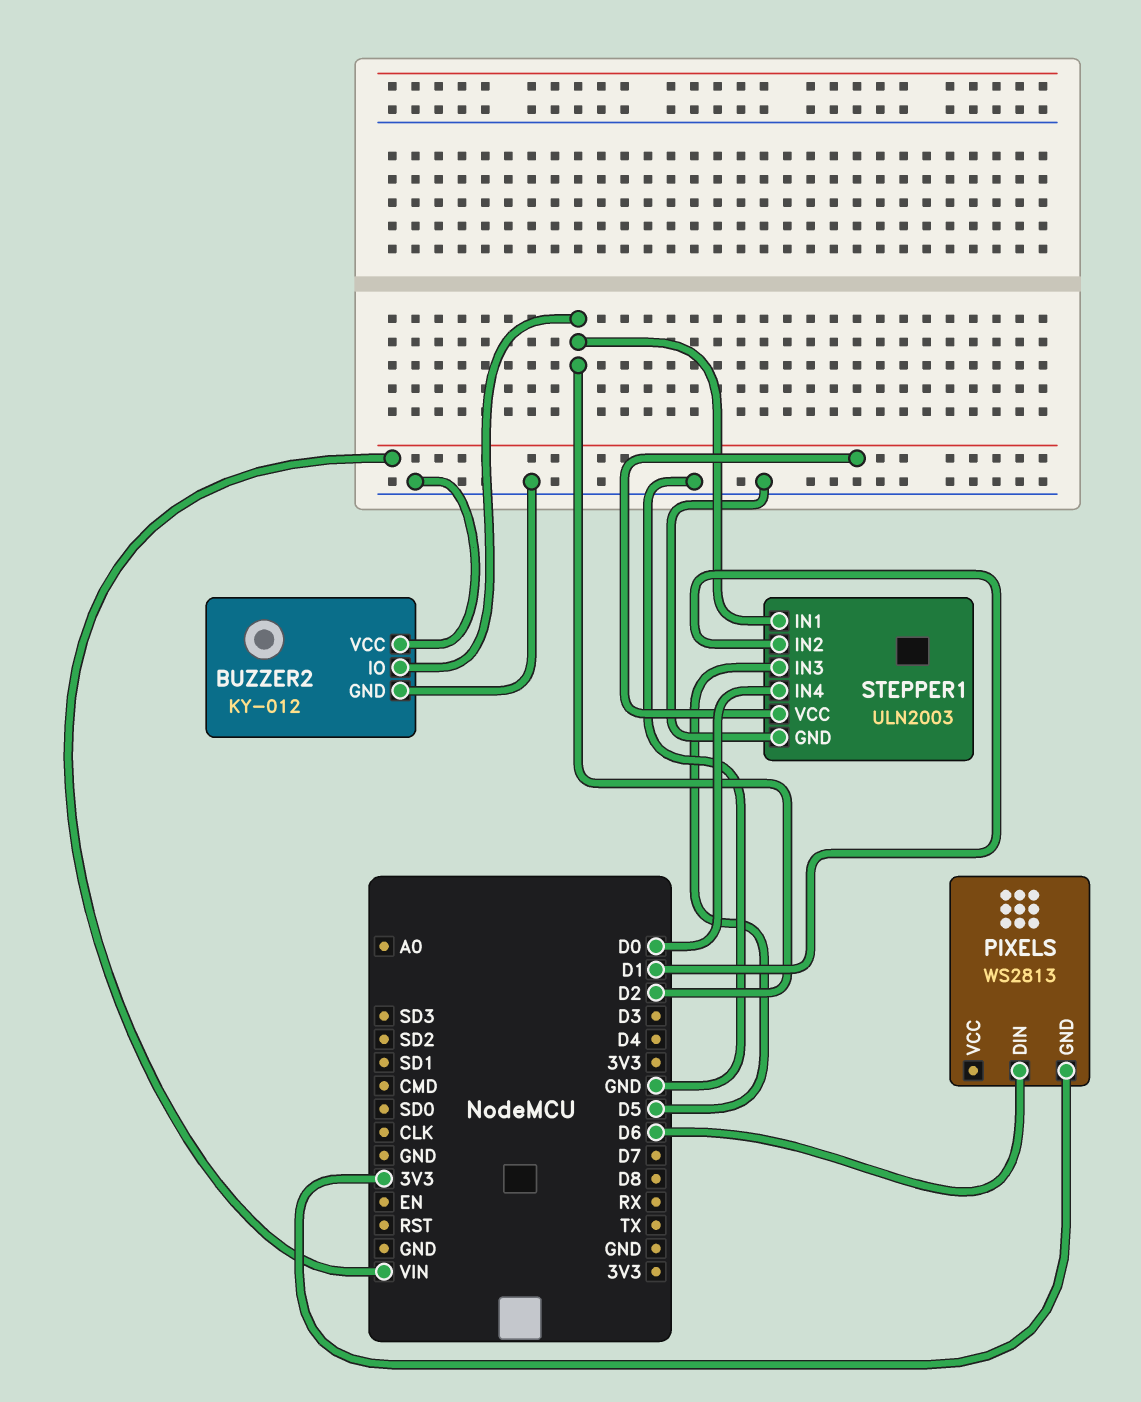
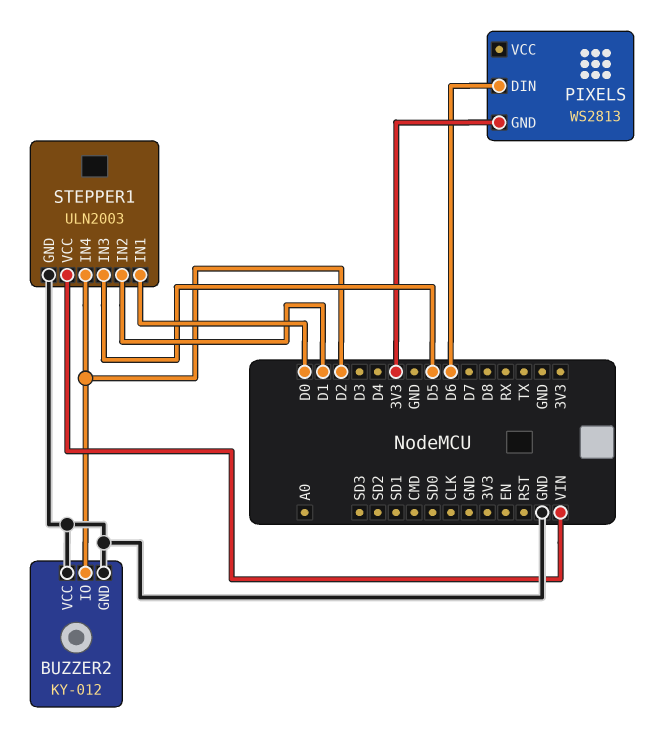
STEPPER1 pin IN1: D2 -> D0
STEPPER1 pin IN4: D0 -> D2

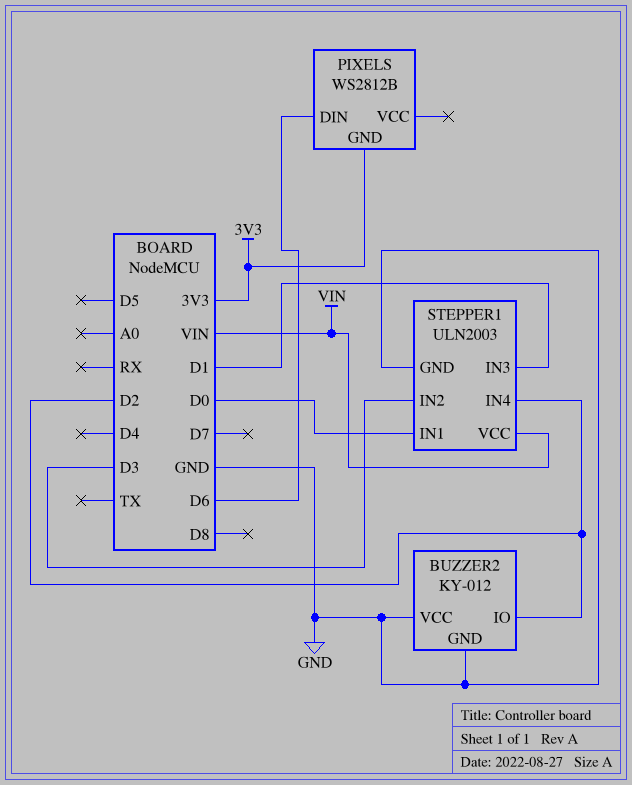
PIXELS: WS2813 -> WS2812B
STEPPER1 pin IN2: D1 -> D3
STEPPER1 pin IN3: D5 -> D1

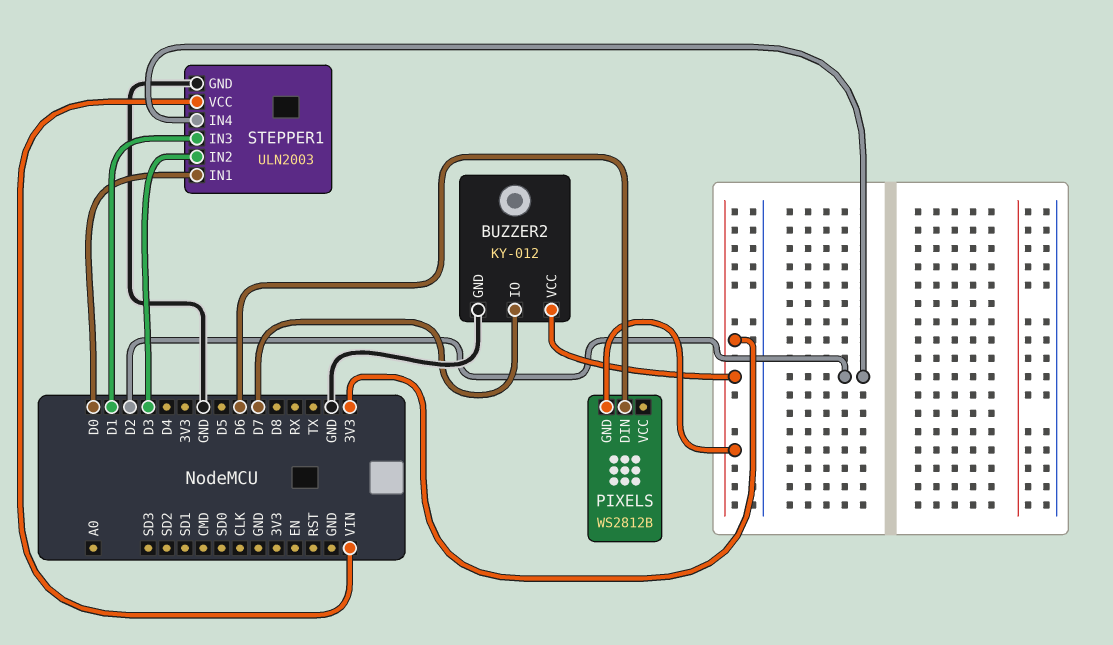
BUZZER2 pin IO: D2 -> D7
BUZZER2 pin VCC: GND -> 3V3

